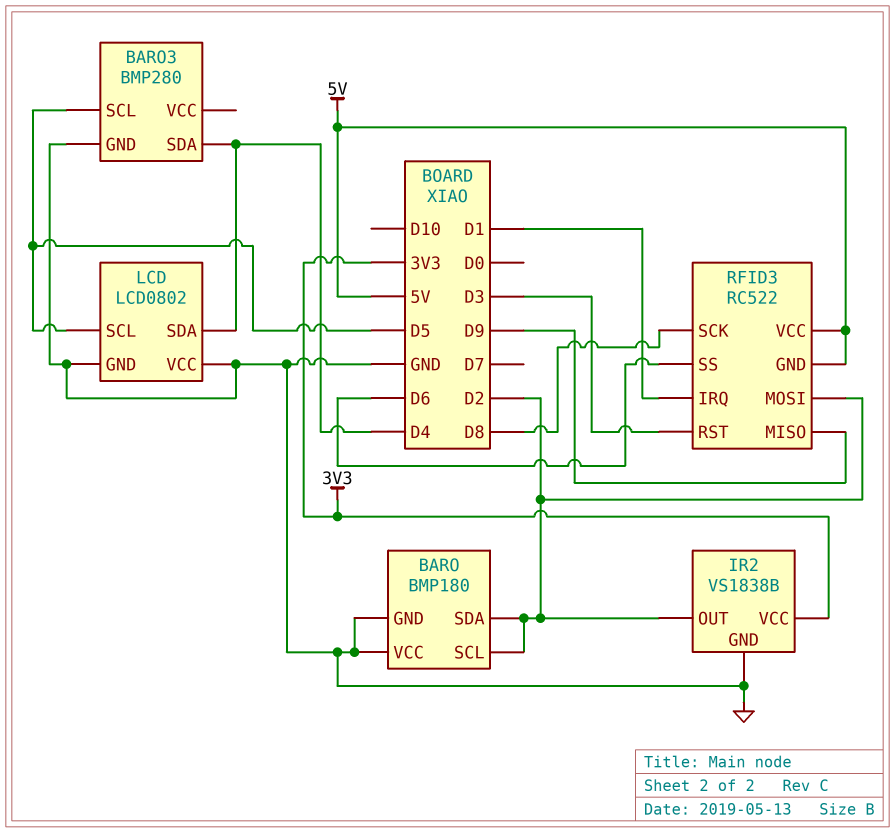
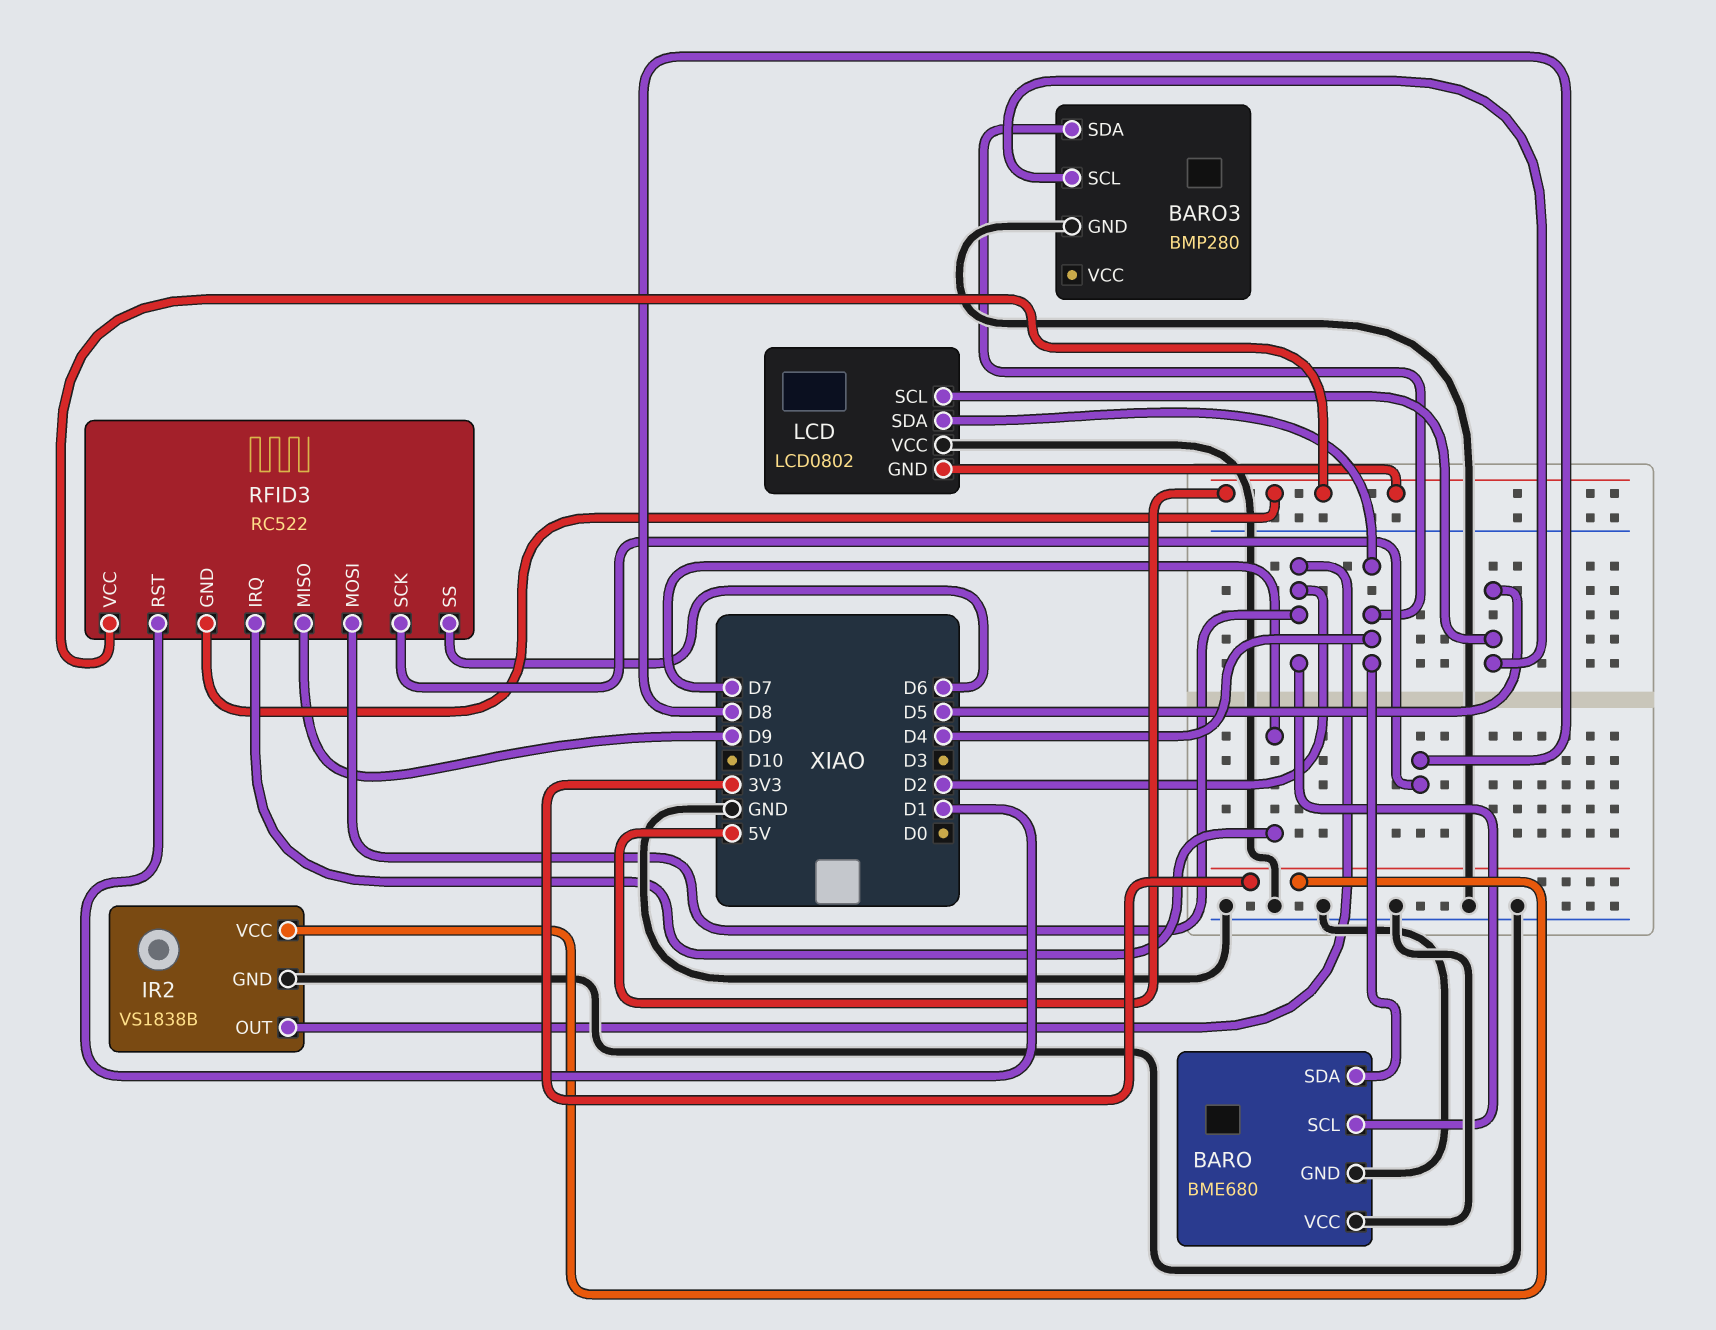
BARO: BMP180 -> BME680
BARO pin SDA: D2 -> D4
LCD pin GND: GND -> 5V
RFID3 pin IRQ: D1 -> D7
RFID3 pin RST: D3 -> D1

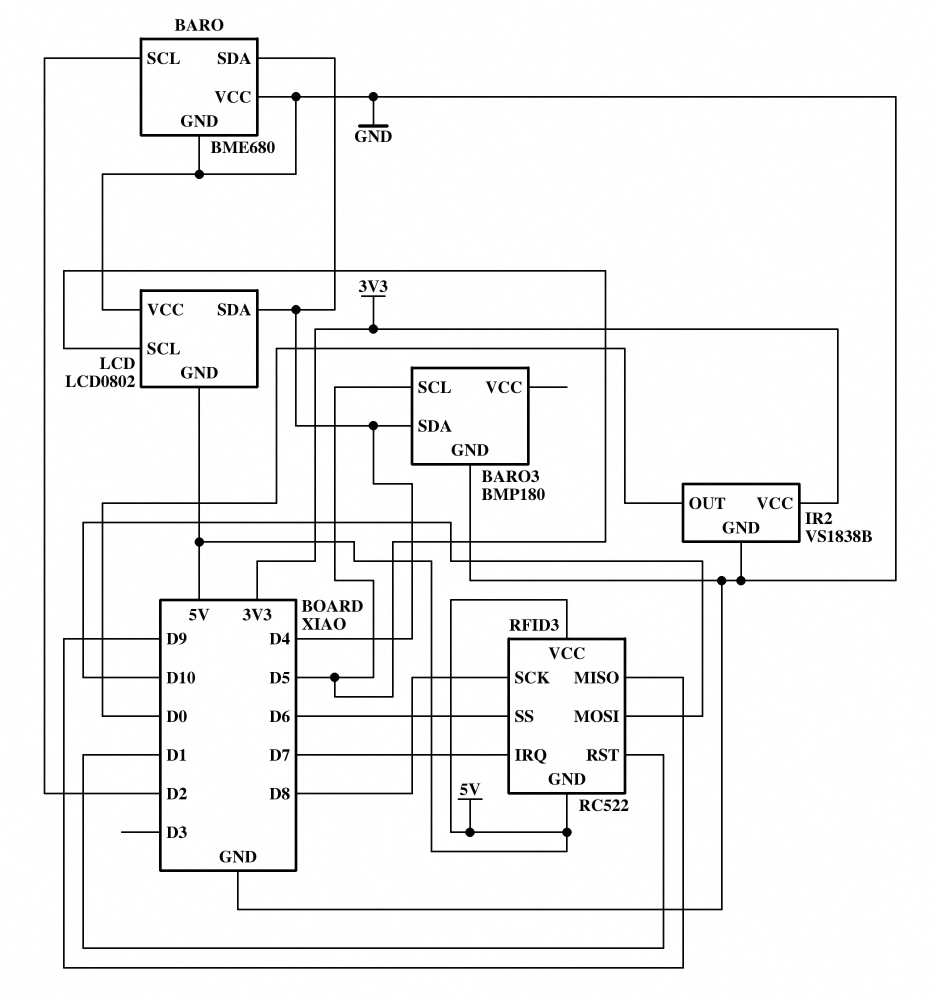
BARO3: BMP280 -> BMP180
IR2 pin OUT: D2 -> D0
RFID3 pin MOSI: D2 -> D10

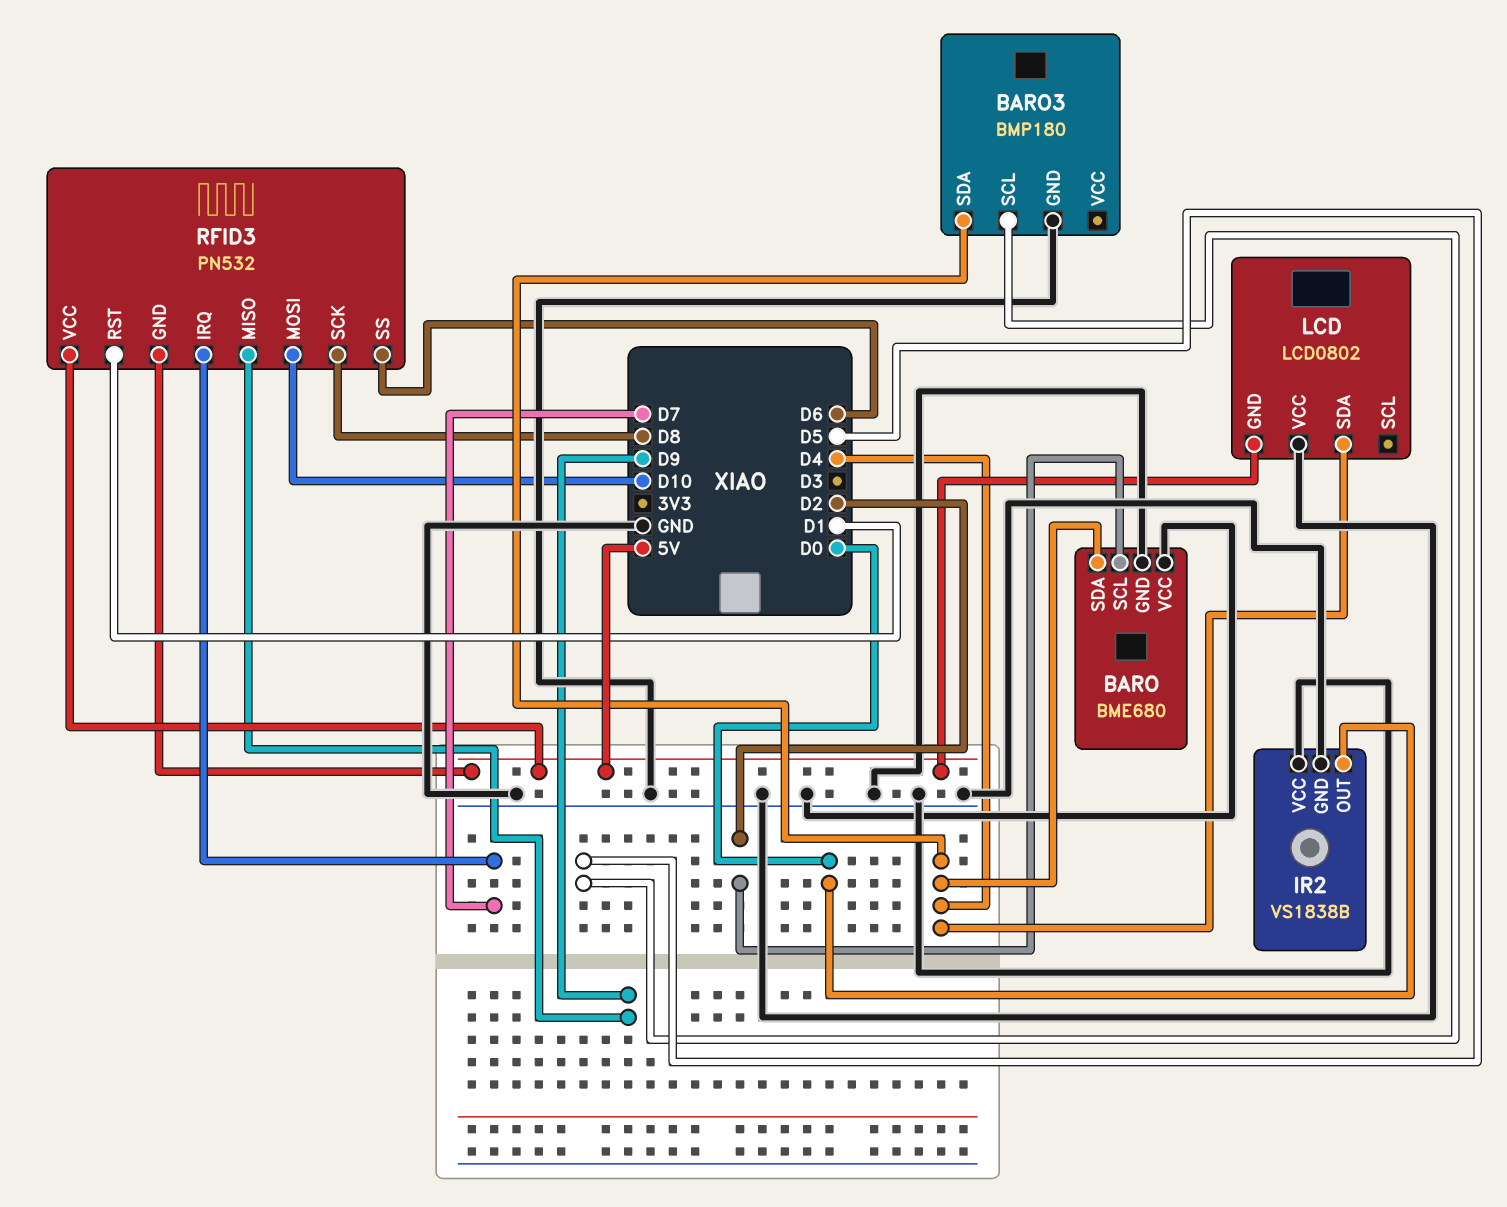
IR2 pin VCC: 3V3 -> GND
LCD pin SCL: D5 -> none
RFID3: RC522 -> PN532

